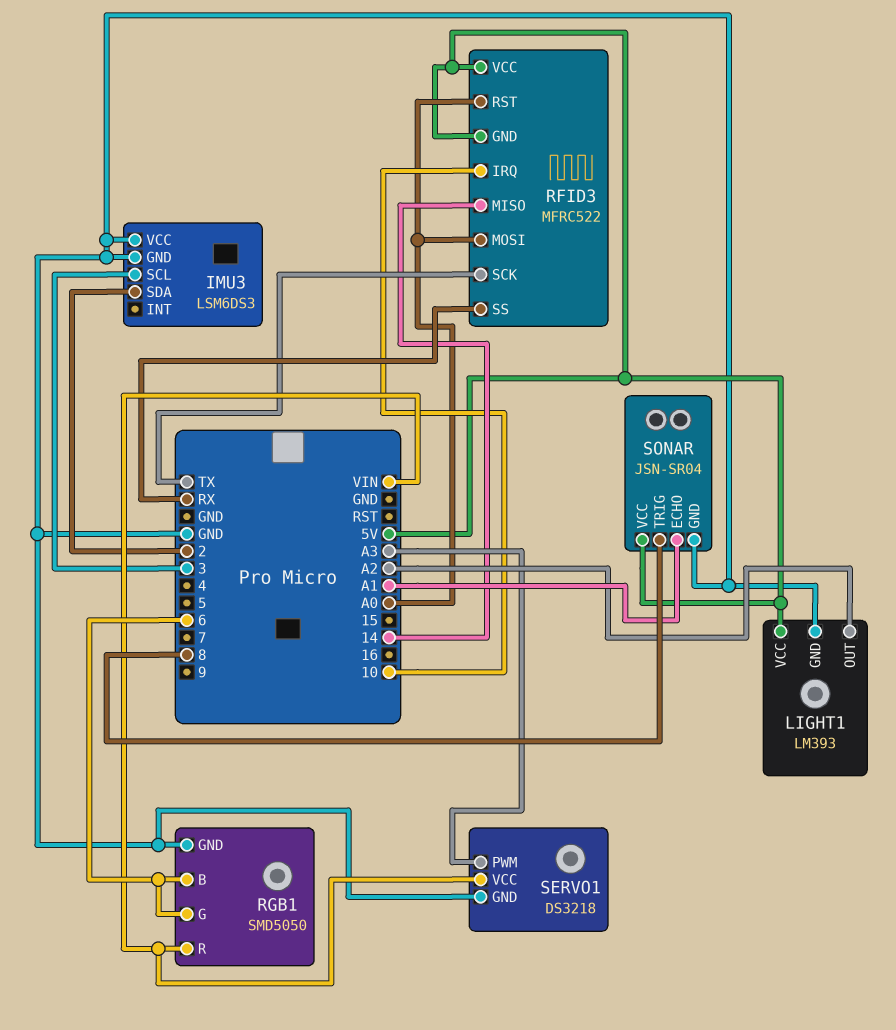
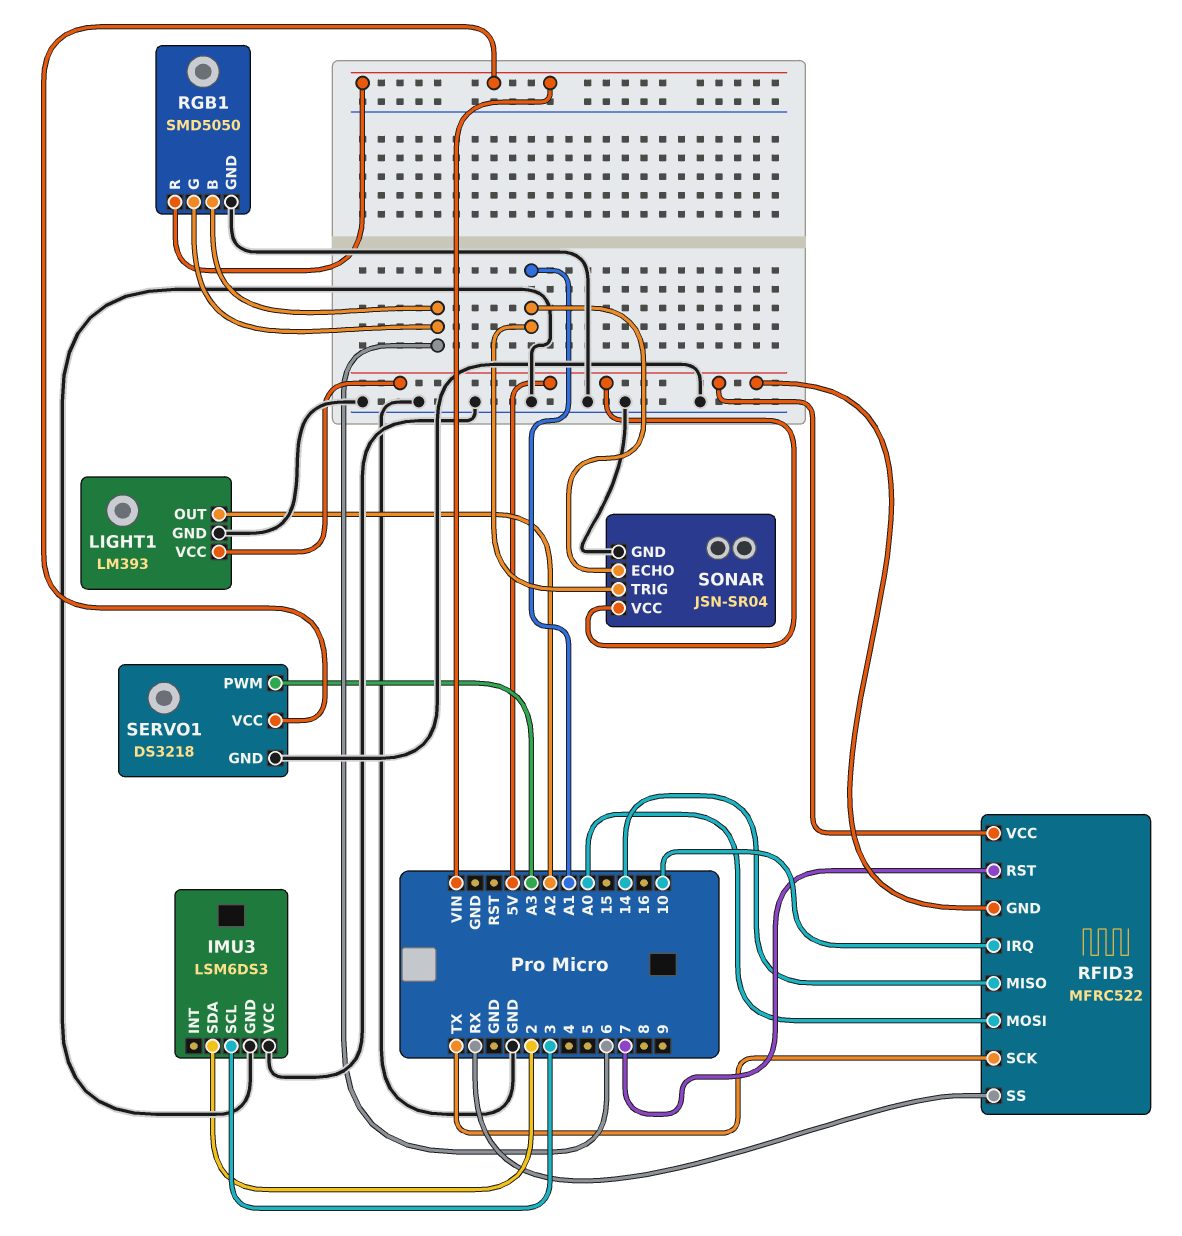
RFID3 pin RST: A0 -> 7
SONAR pin TRIG: 8 -> A1

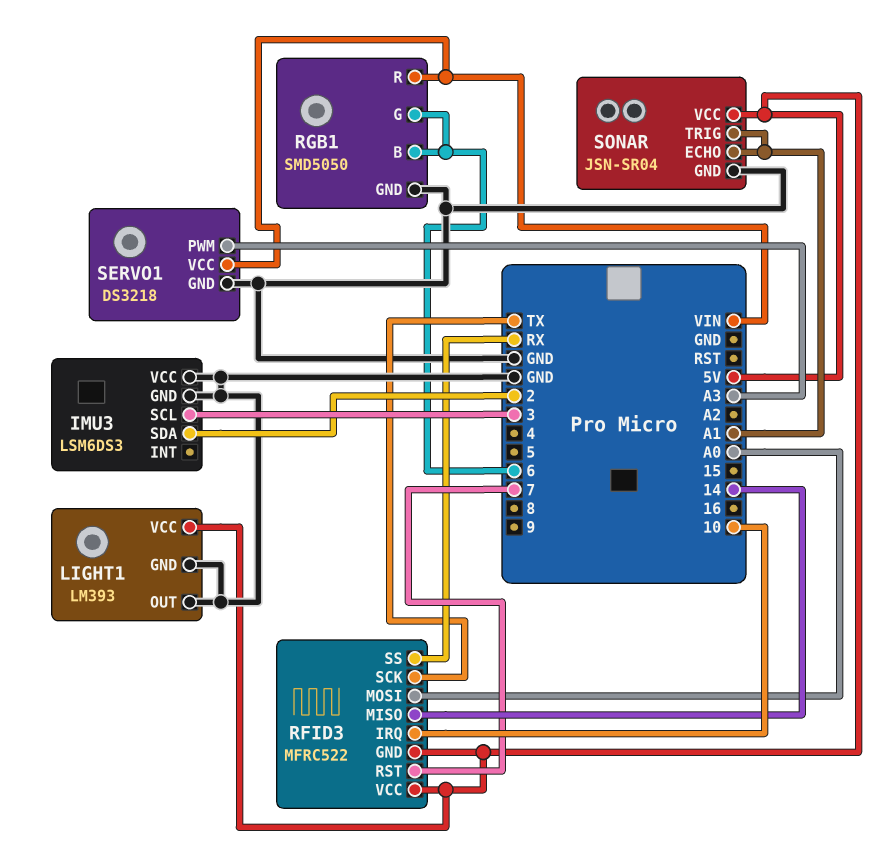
LIGHT1 pin OUT: A2 -> GND

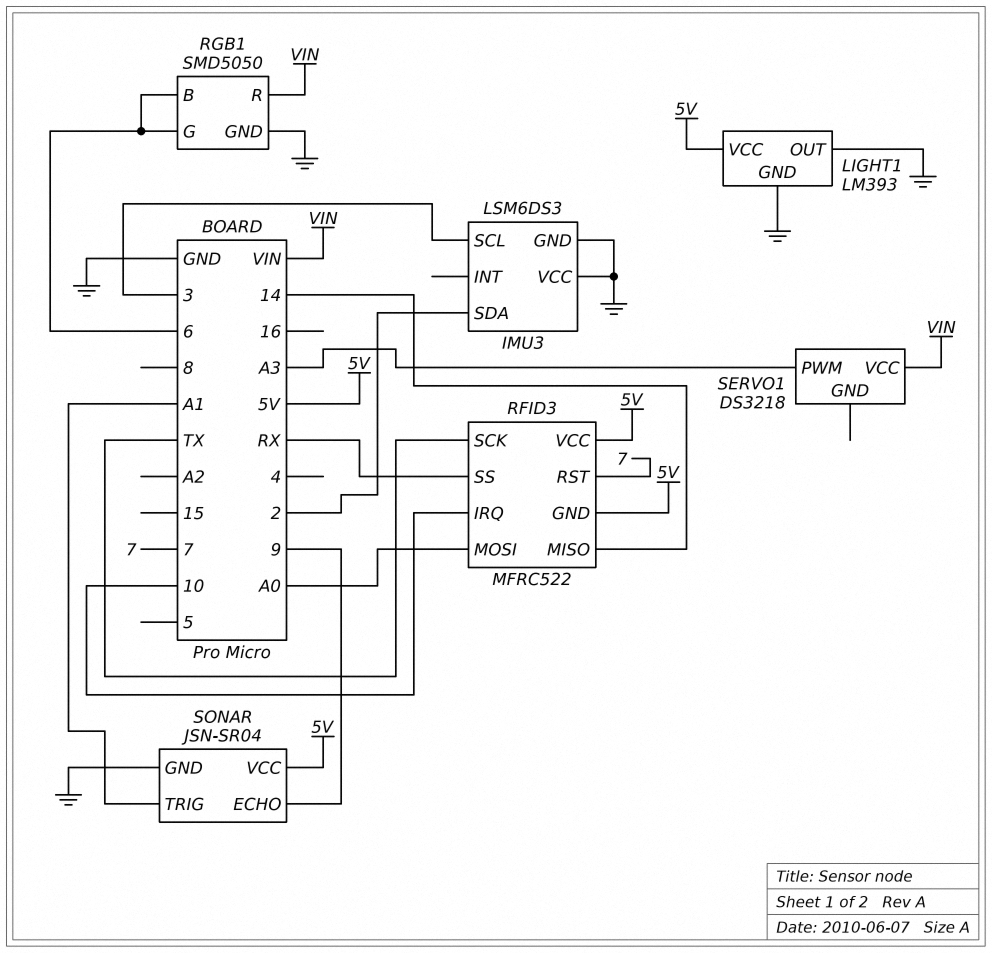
SERVO1 pin GND: GND -> none
SONAR pin ECHO: A1 -> 9

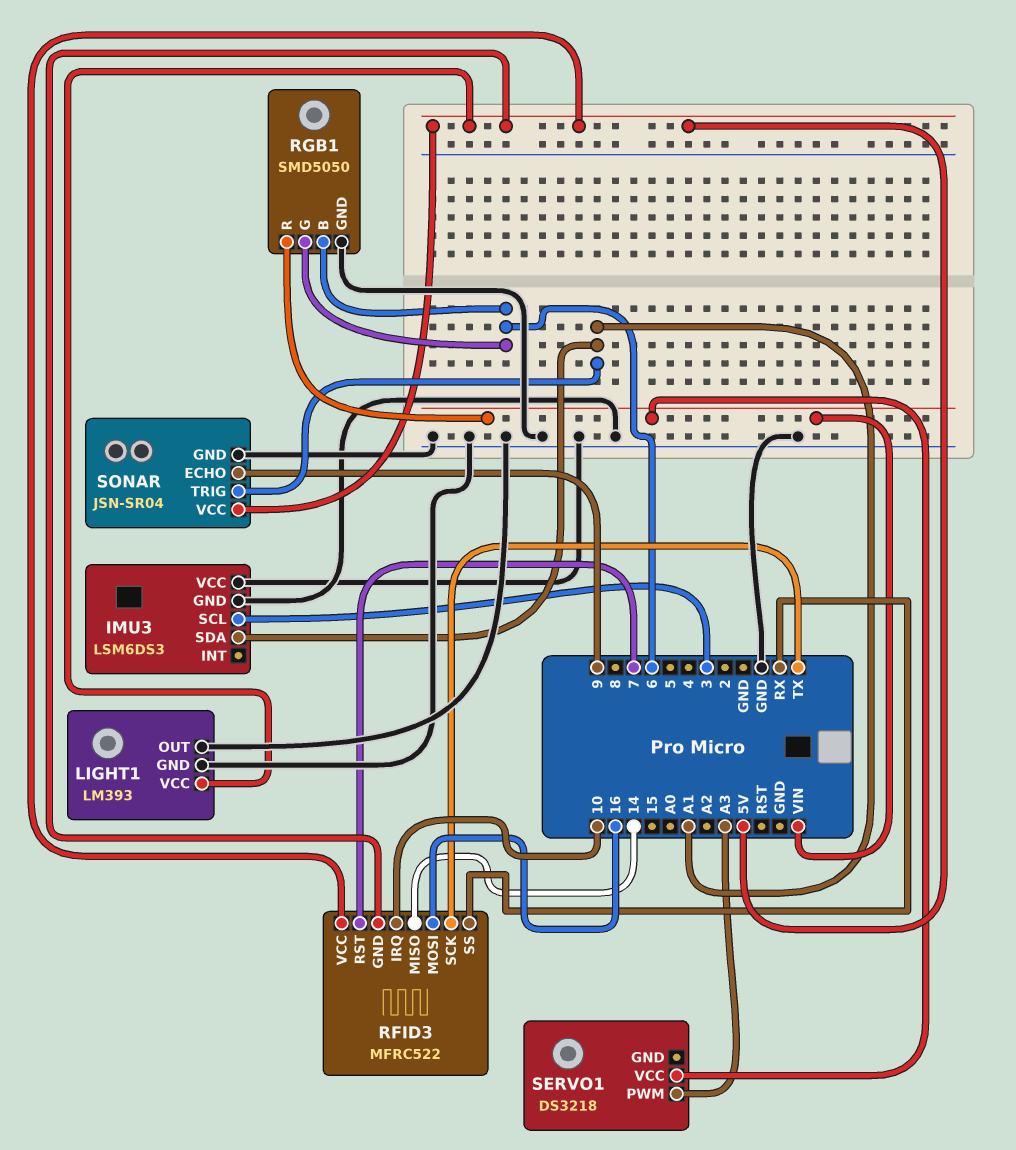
IMU3 pin SDA: 2 -> A1
RFID3 pin MOSI: A0 -> 16

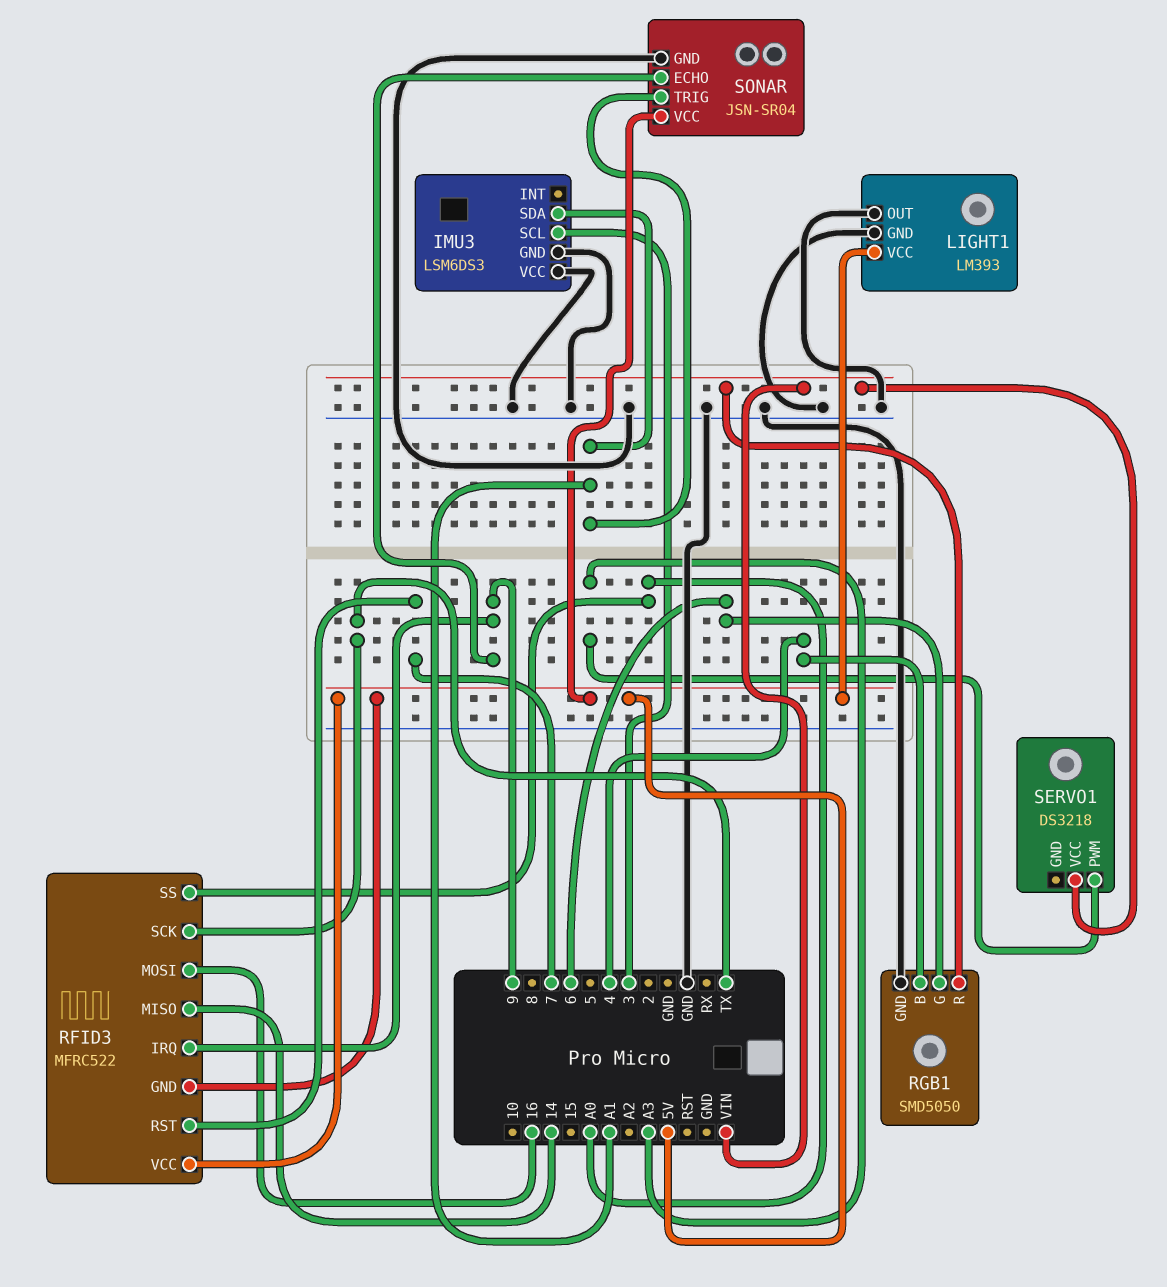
RFID3 pin IRQ: 10 -> 9
RFID3 pin SS: RX -> A0
RGB1 pin B: 6 -> 4

